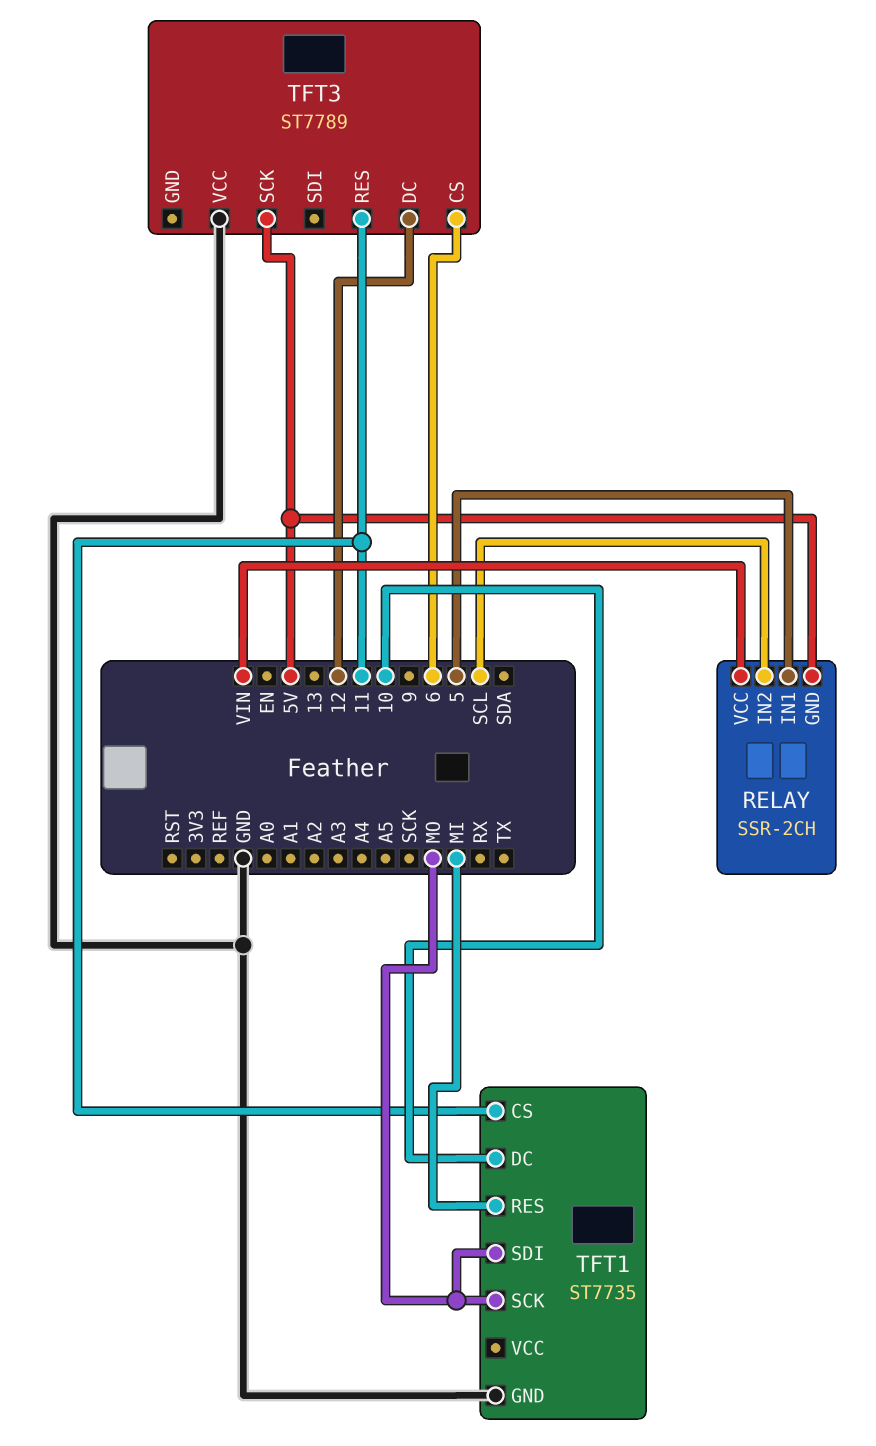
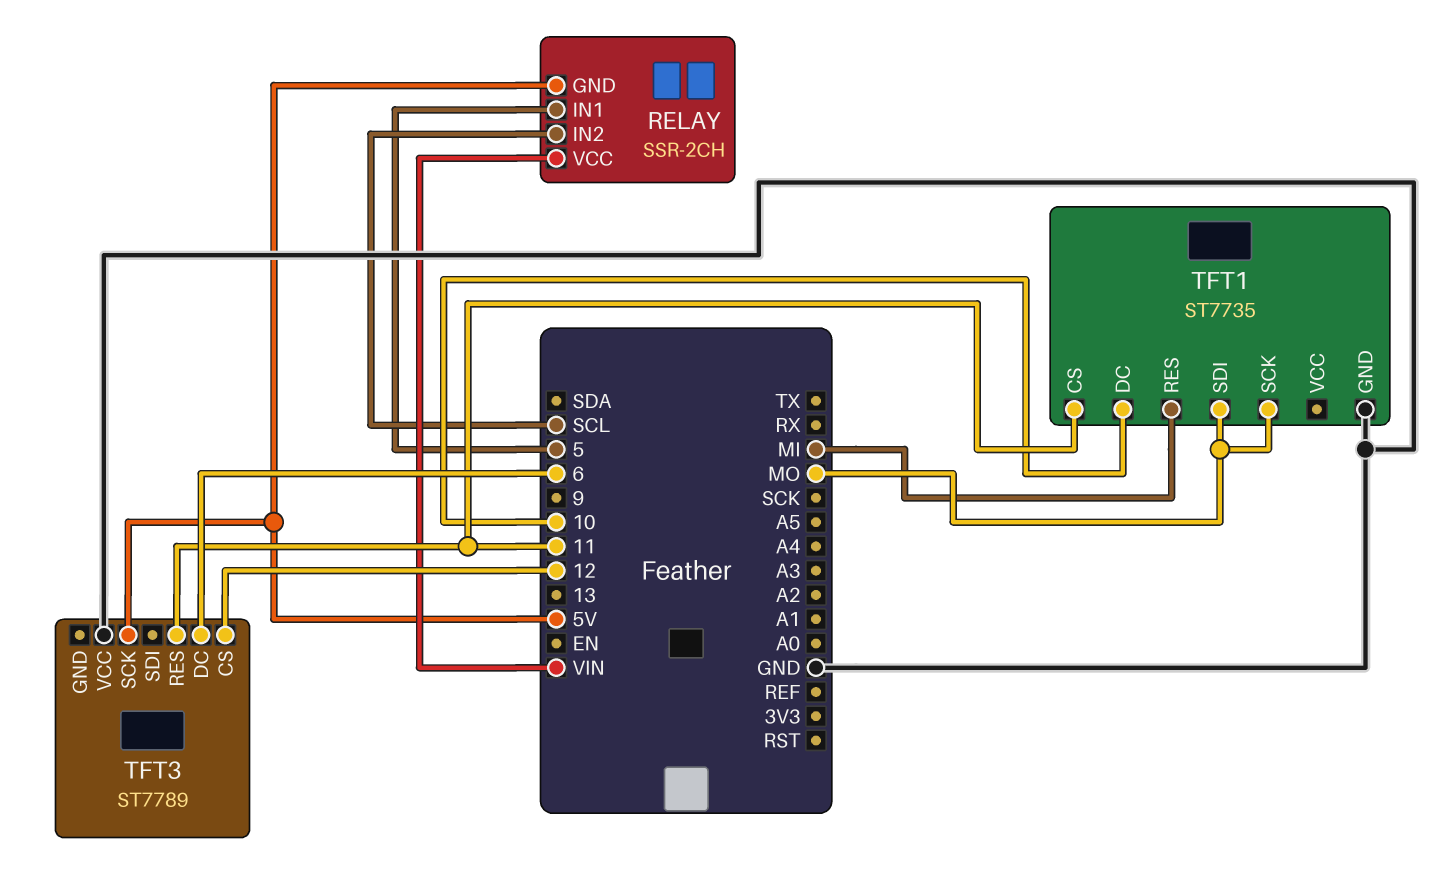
TFT3 pin CS: 6 -> 12
TFT3 pin DC: 12 -> 6

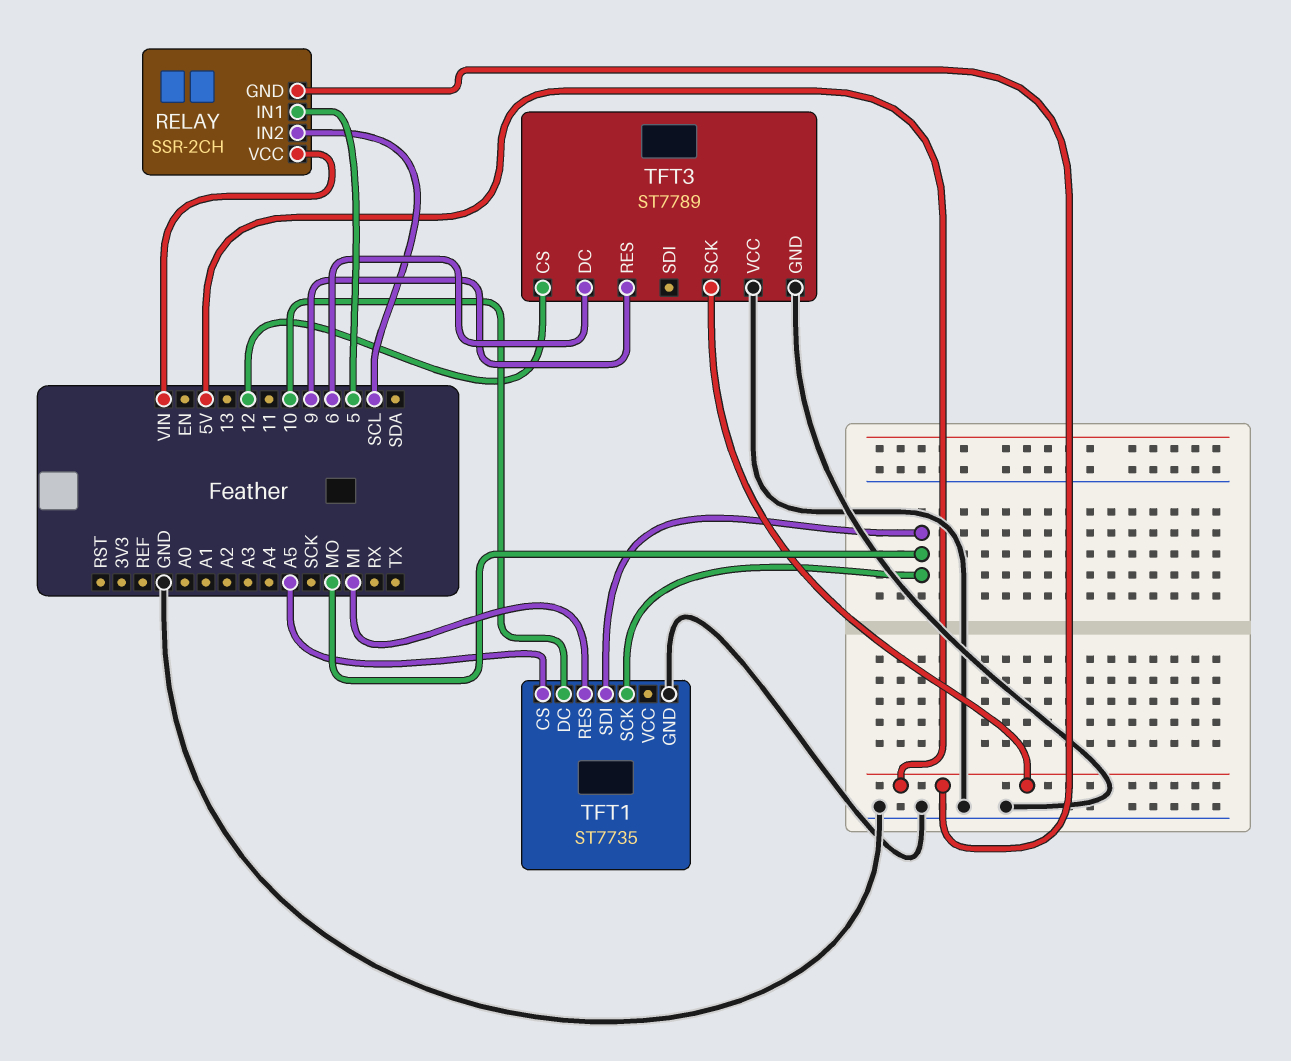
TFT1 pin CS: 11 -> A5
TFT3 pin GND: none -> GND
TFT3 pin RES: 11 -> 9

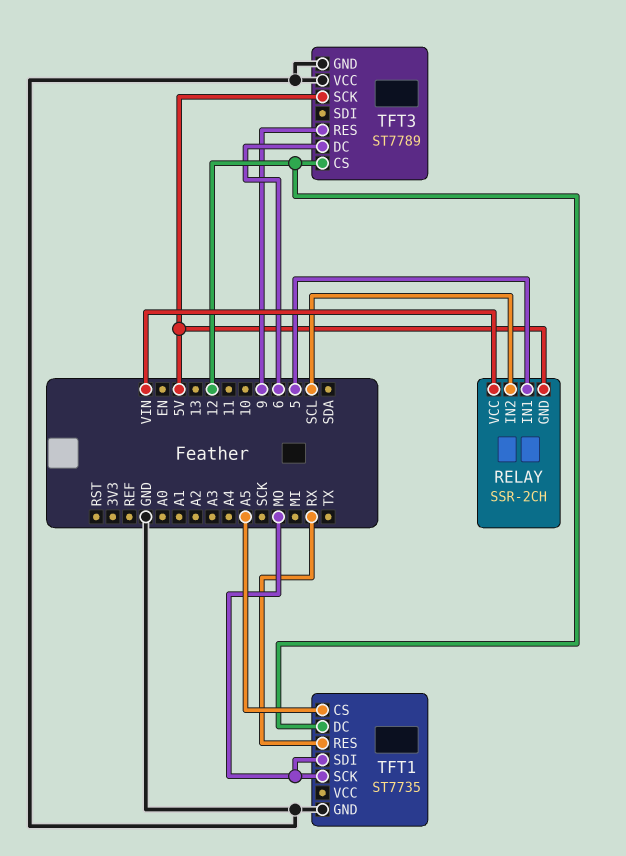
TFT1 pin DC: 10 -> 12
TFT1 pin RES: MI -> RX

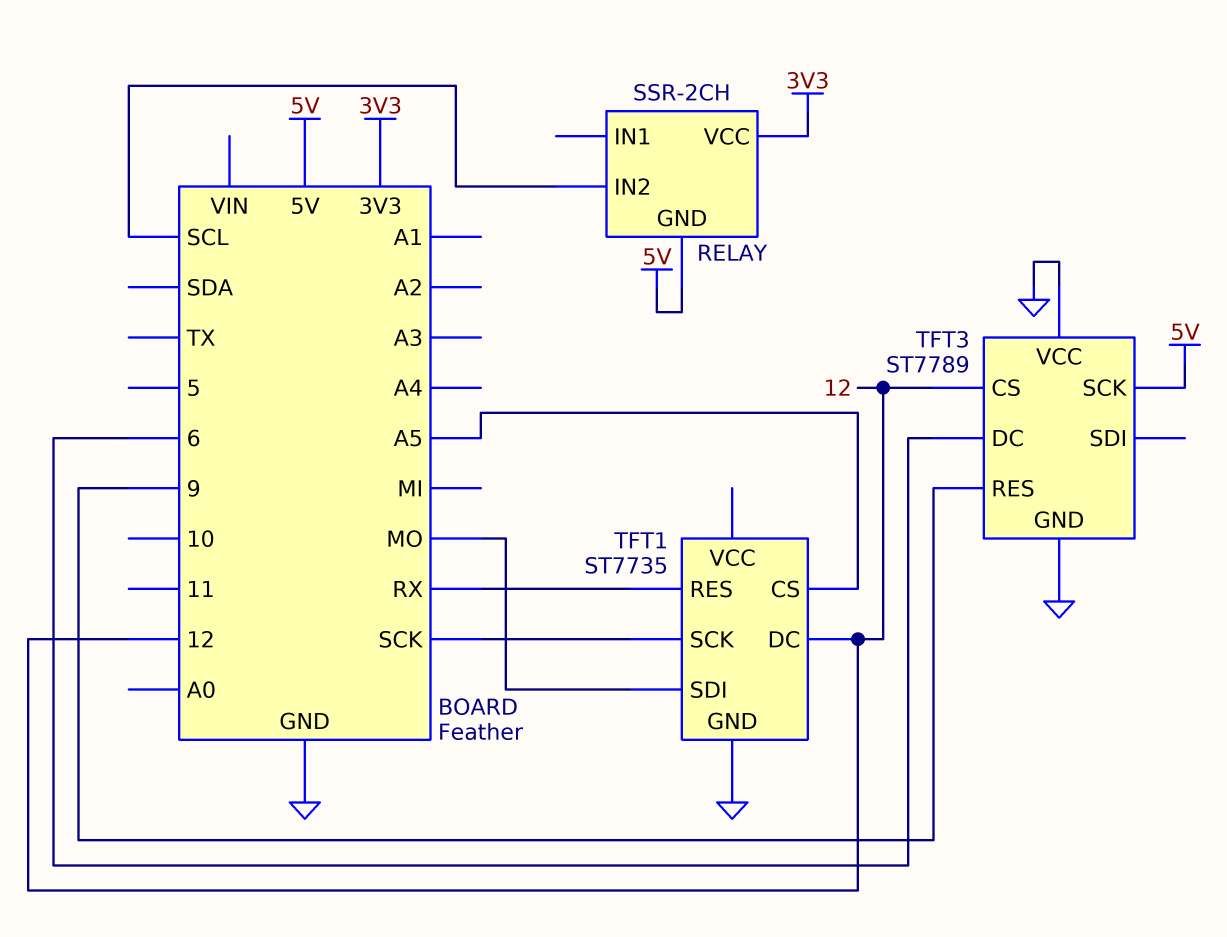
RELAY pin IN1: 5 -> none
RELAY pin VCC: VIN -> 3V3
TFT1 pin SCK: MO -> SCK

